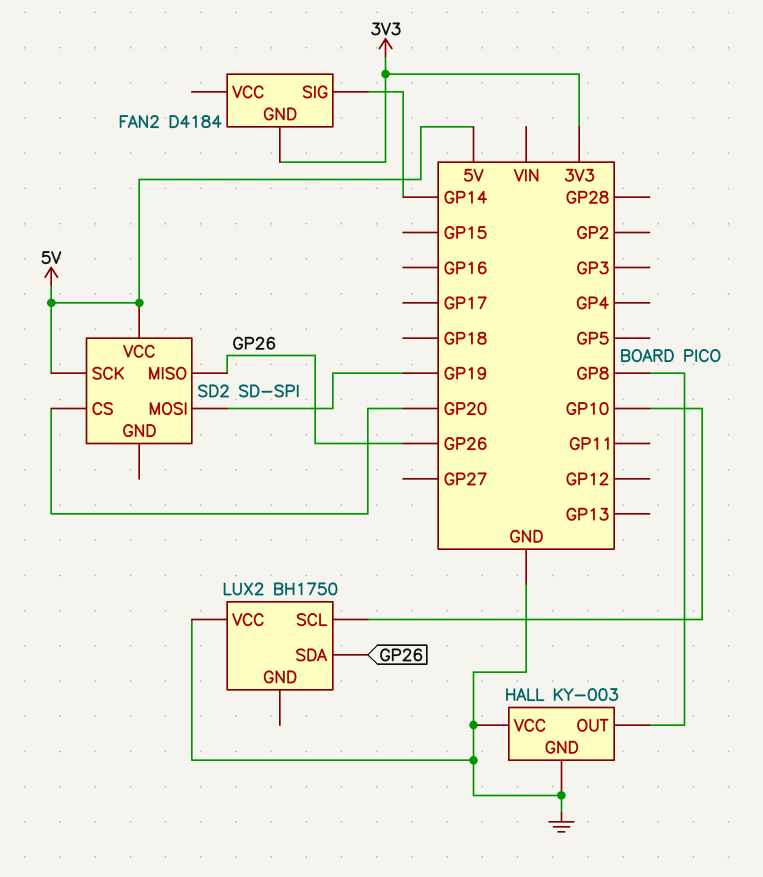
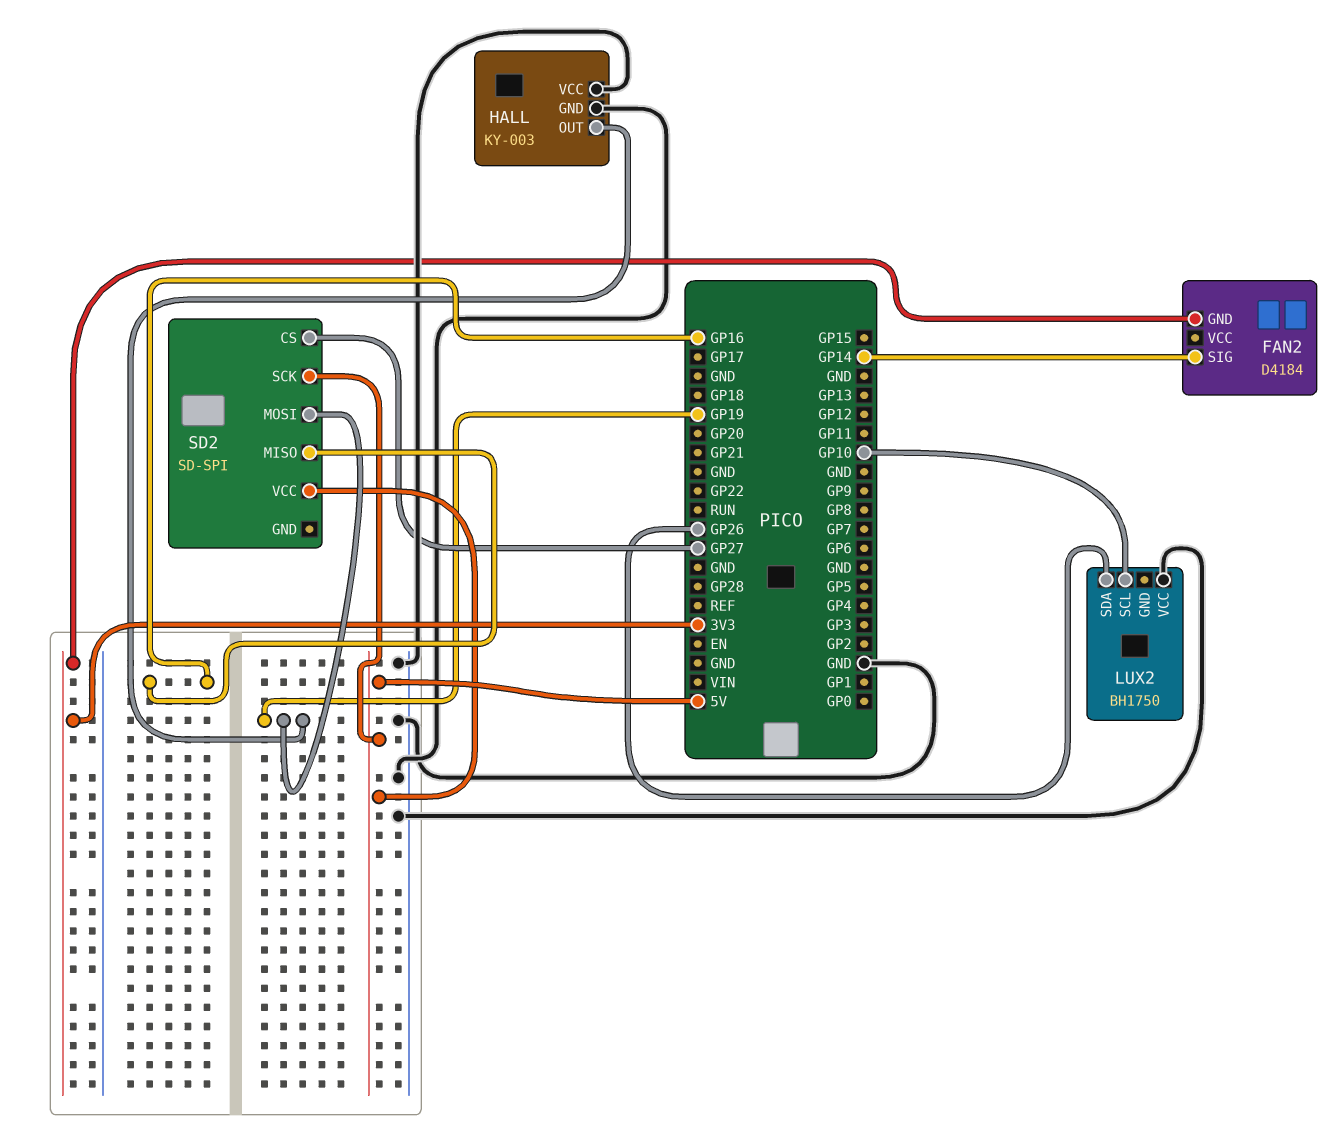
HALL pin OUT: GP8 -> GP19
SD2 pin CS: GP20 -> GP27
SD2 pin MISO: GP26 -> GP16

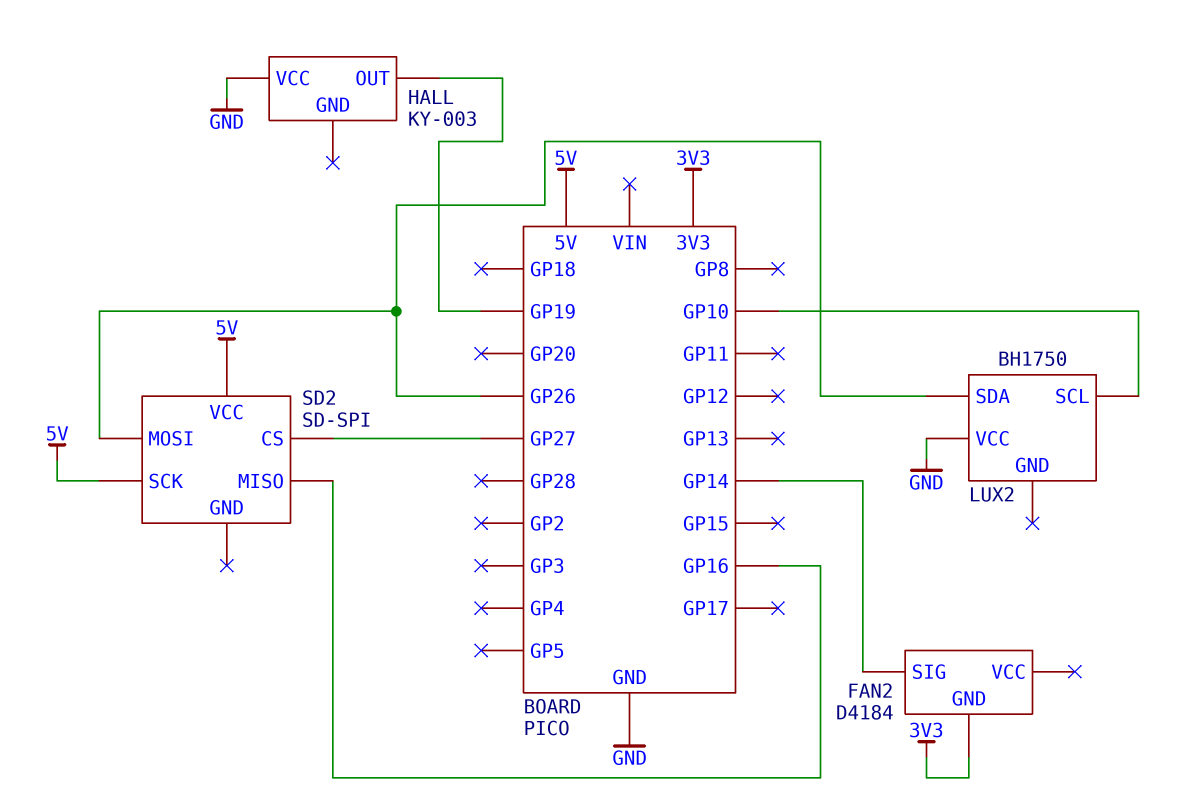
HALL pin GND: GND -> none
SD2 pin MOSI: GP19 -> GP26

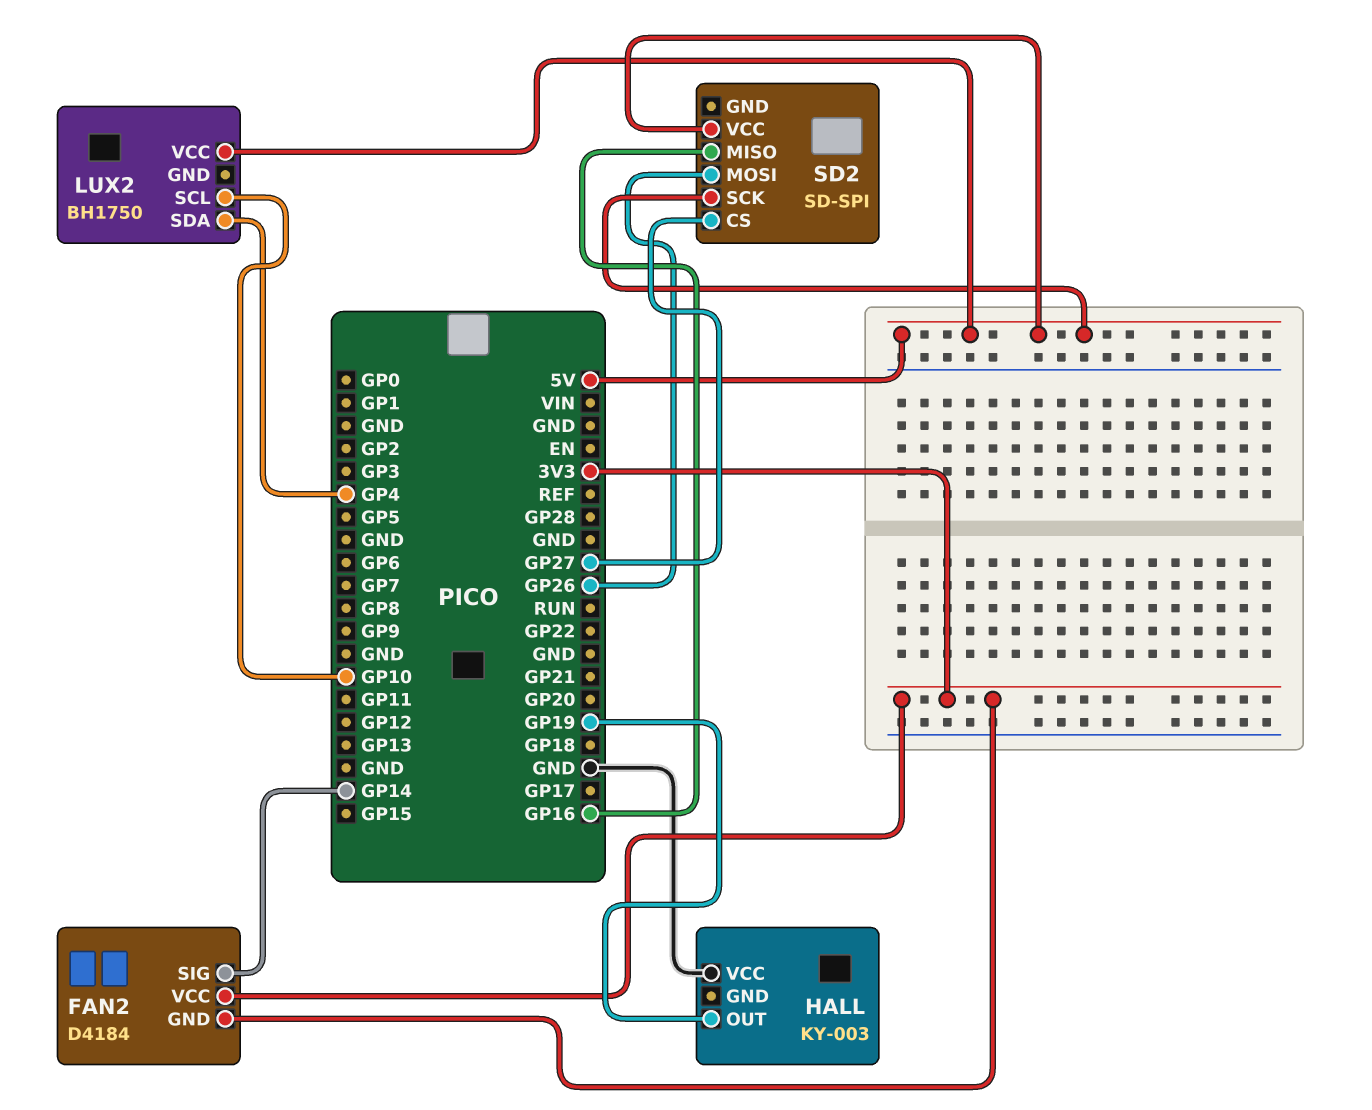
FAN2 pin VCC: none -> 3V3
LUX2 pin SDA: GP26 -> GP4
LUX2 pin VCC: GND -> 5V

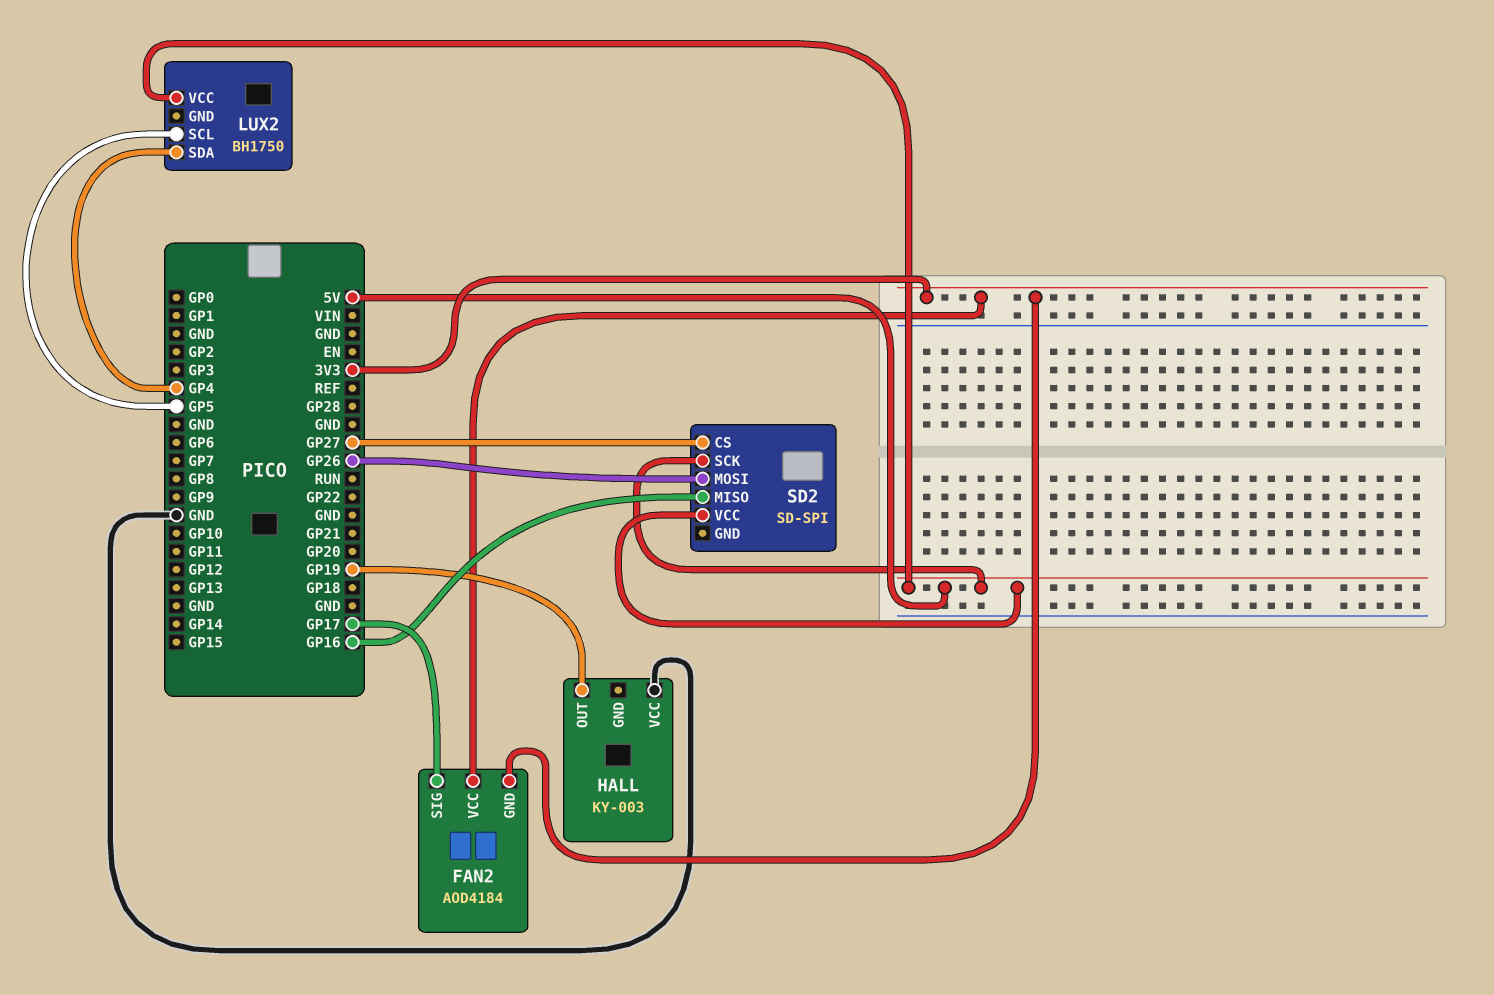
FAN2: D4184 -> AOD4184
FAN2 pin SIG: GP14 -> GP17
LUX2 pin SCL: GP10 -> GP5

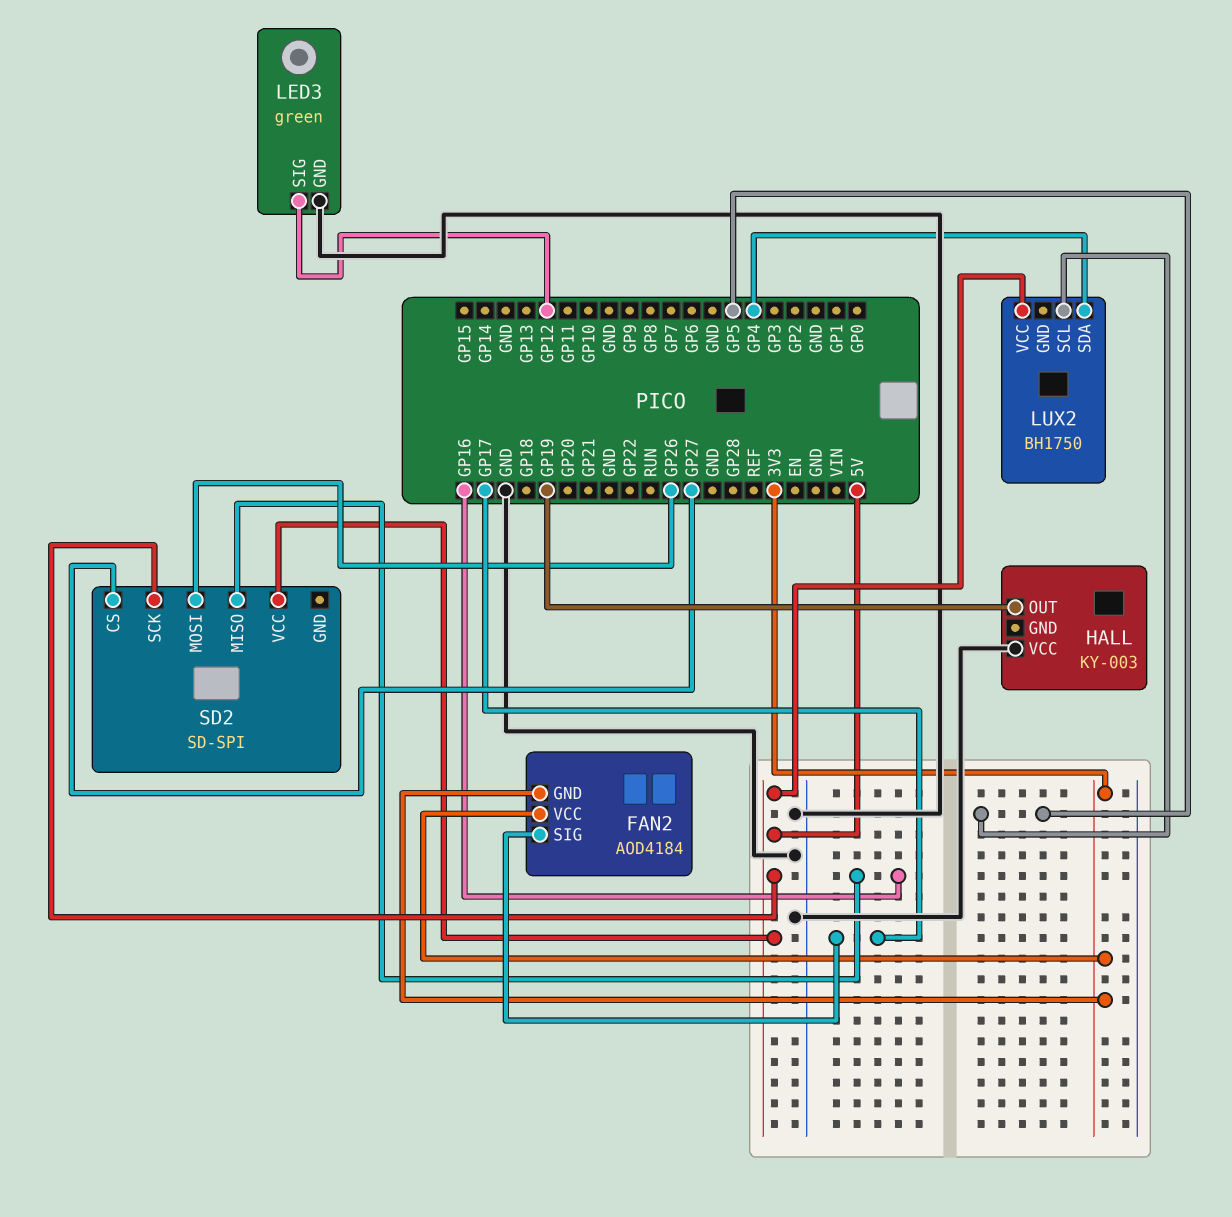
LED3: none -> green
LED3 pin GND: none -> GND
LED3 pin SIG: none -> GP12

